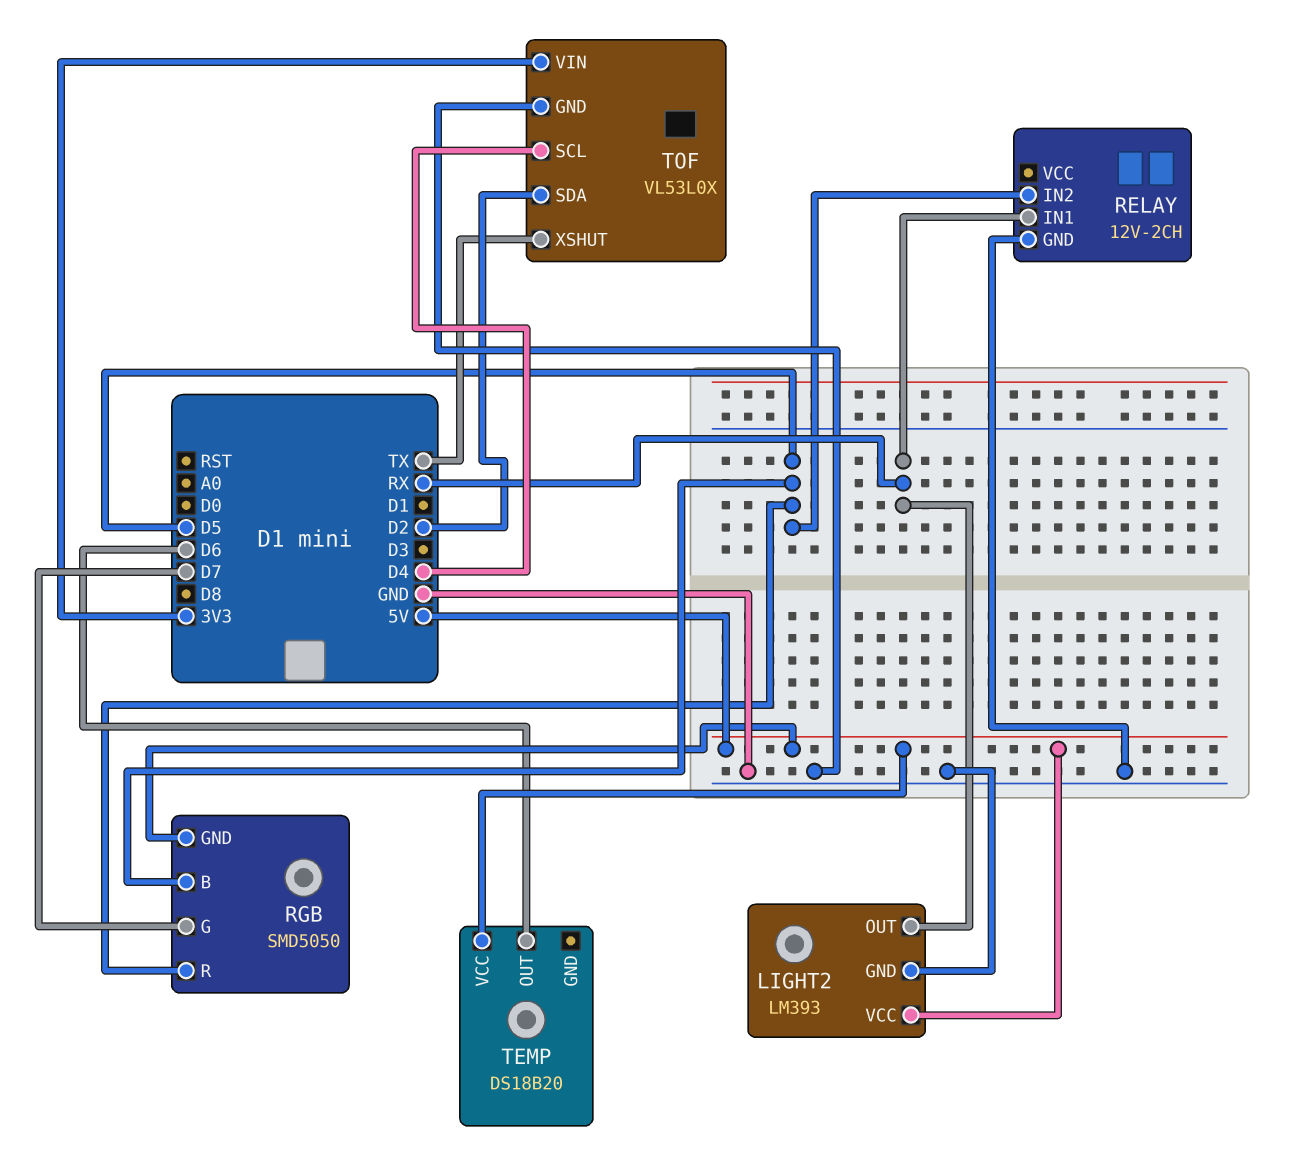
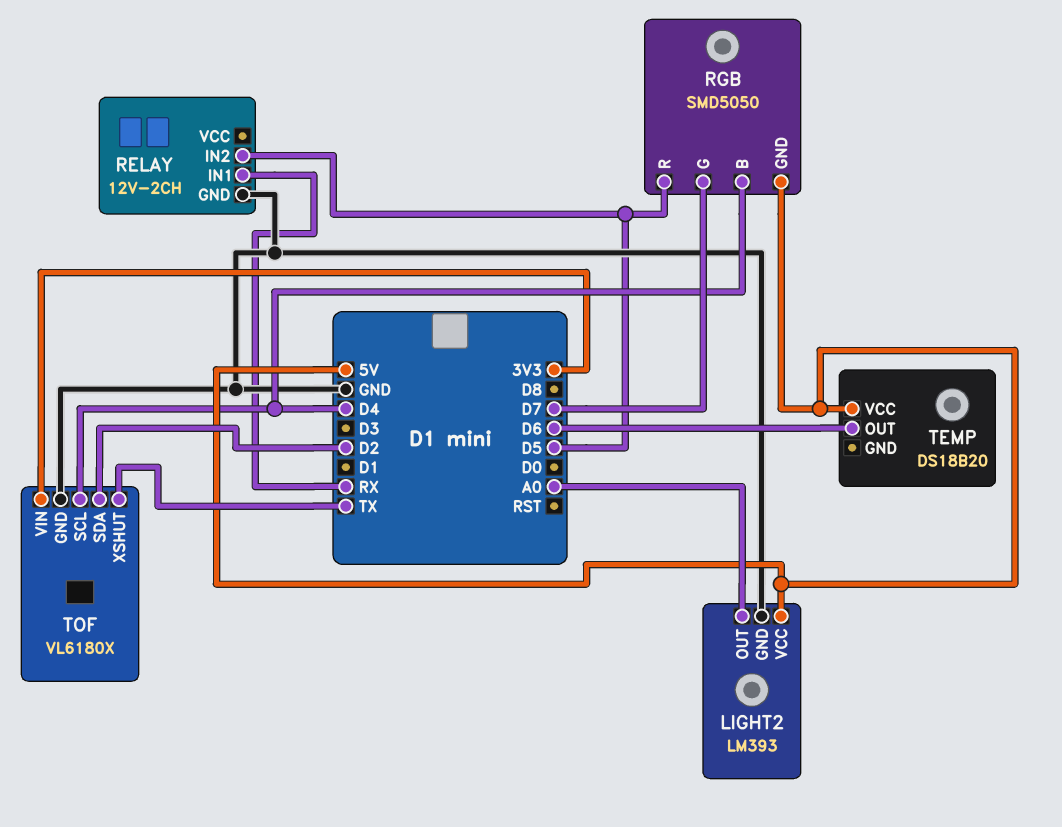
LIGHT2 pin OUT: RX -> A0
RGB pin B: D5 -> D4
TOF: VL53L0X -> VL6180X

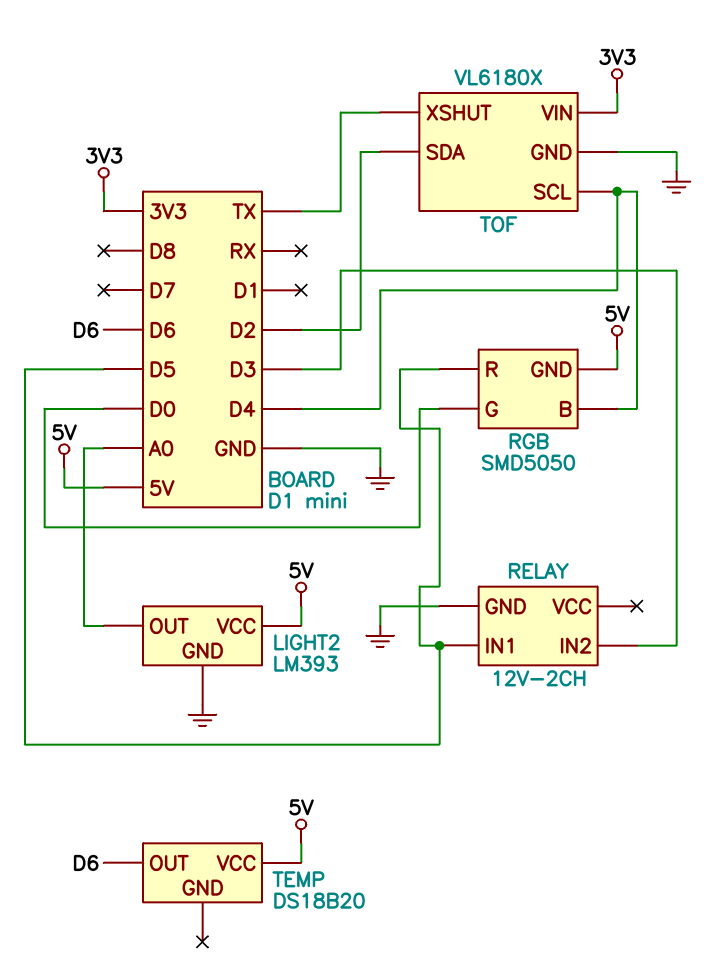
RELAY pin IN1: RX -> D5
RELAY pin IN2: D5 -> D3
RGB pin G: D7 -> D0

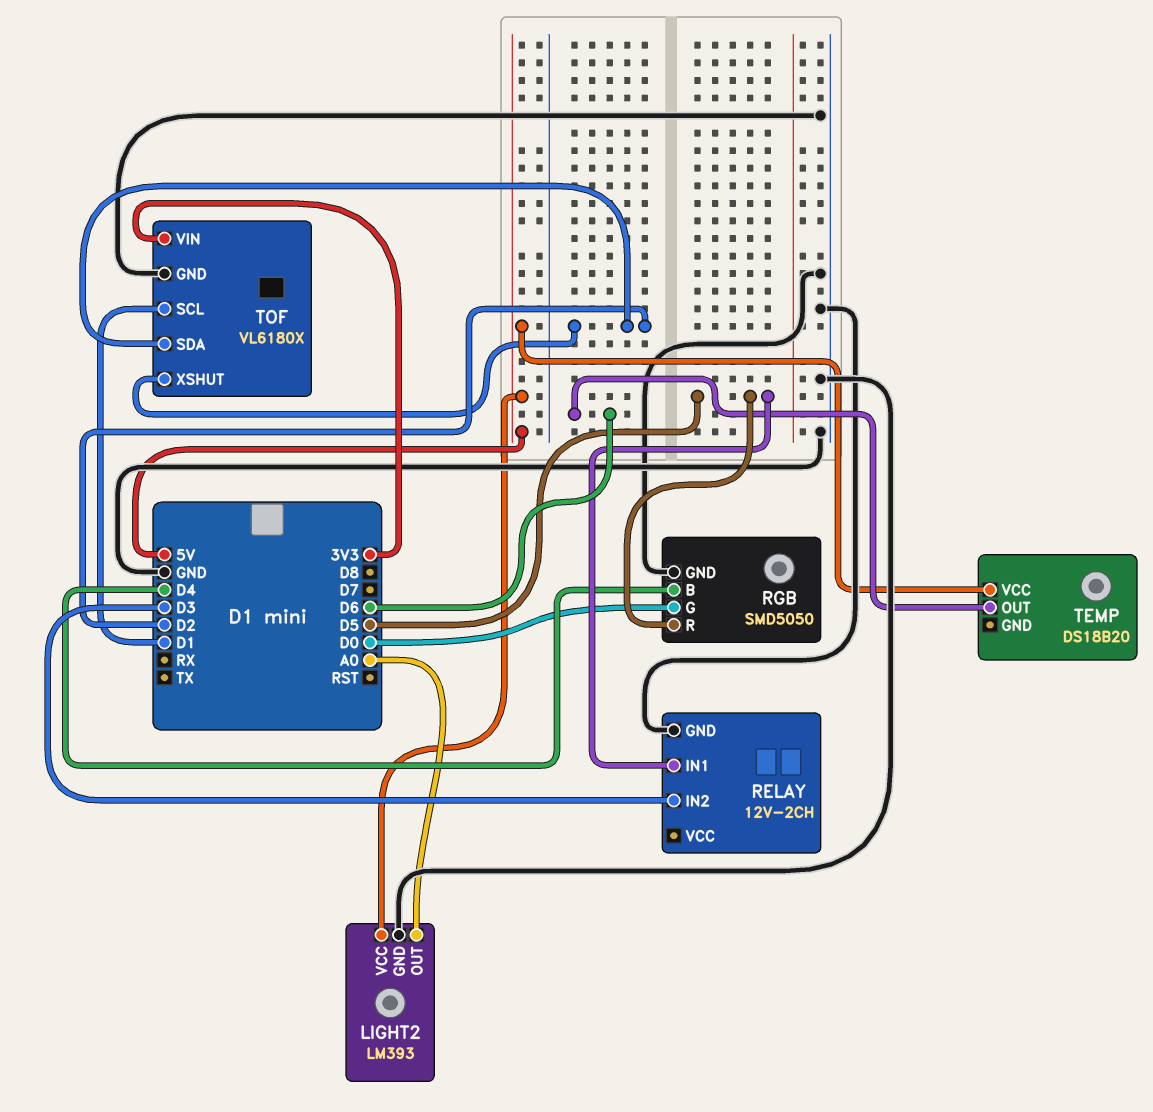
RGB pin GND: 5V -> GND
TOF pin SCL: D4 -> D1
TOF pin XSHUT: TX -> D2

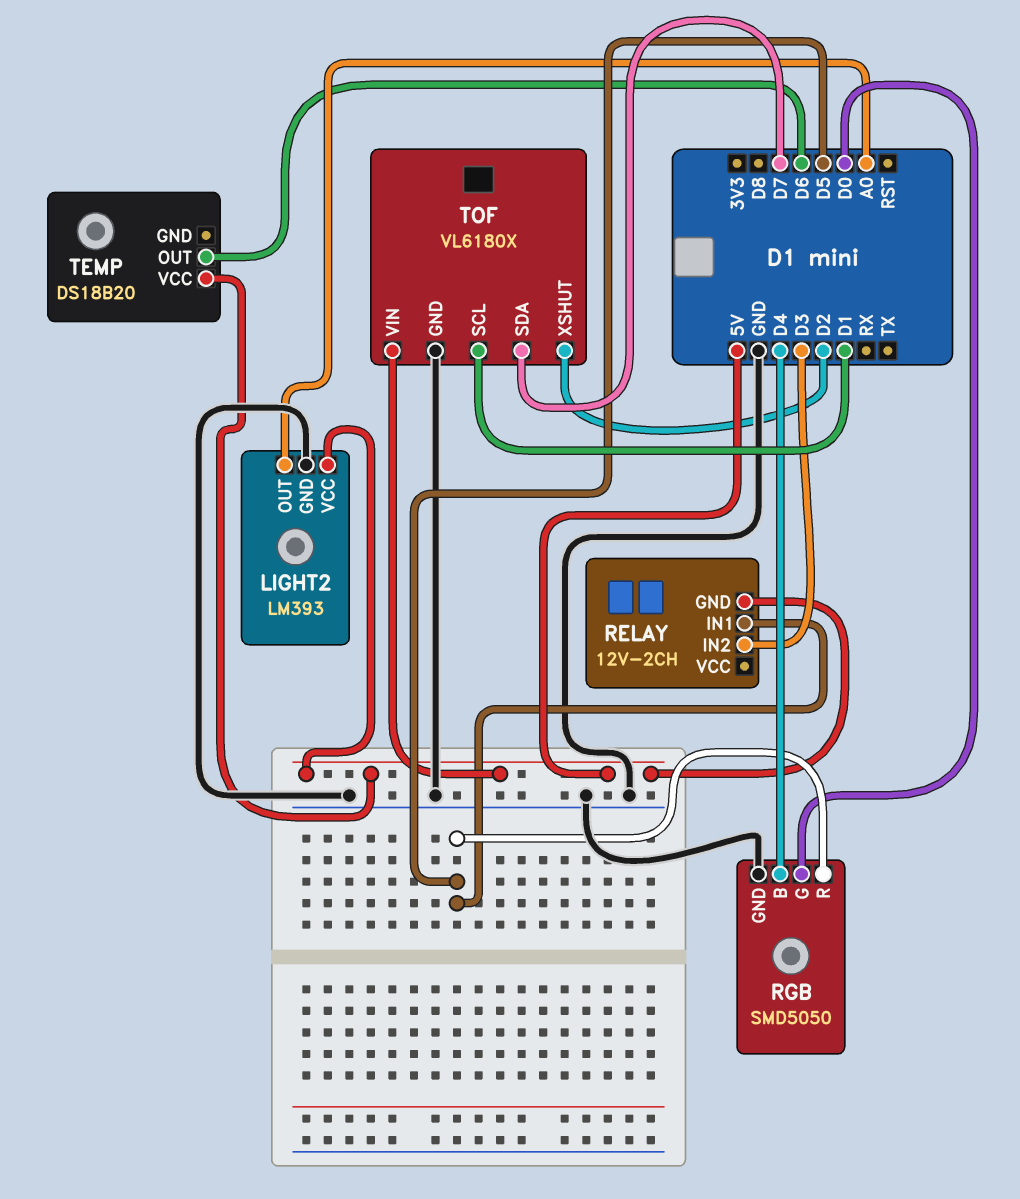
RELAY pin GND: GND -> 5V
TOF pin SDA: D2 -> D7
TOF pin VIN: 3V3 -> 5V

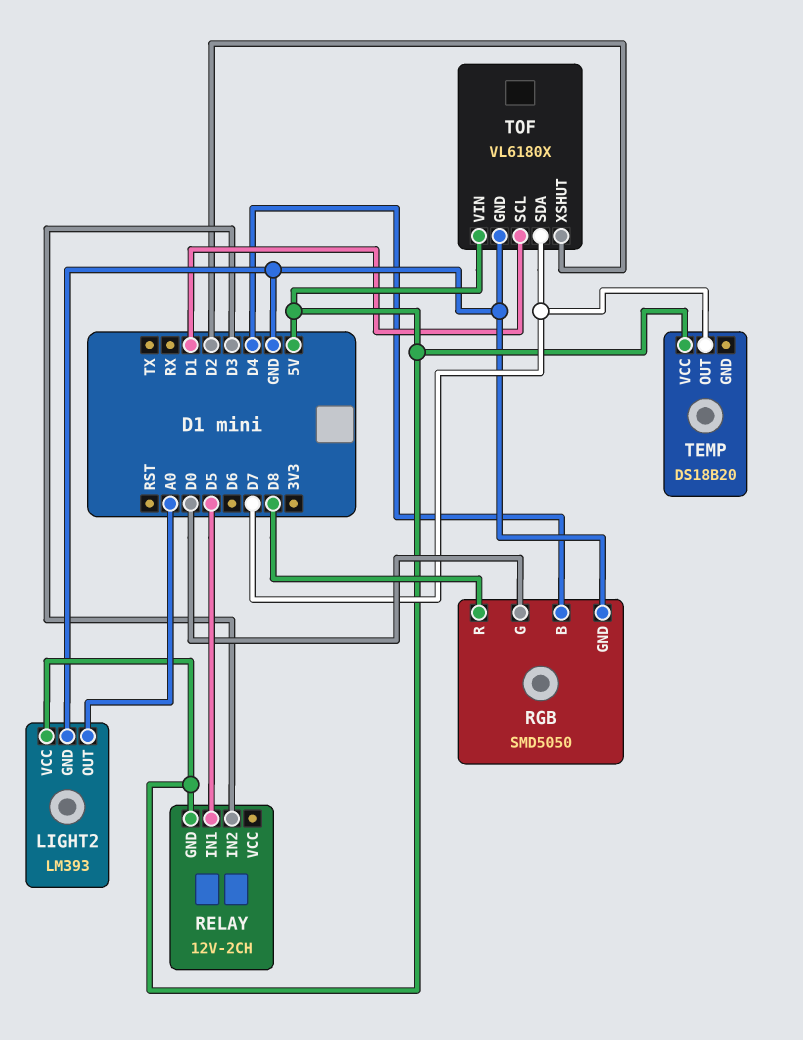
RGB pin R: D5 -> D8
TEMP pin OUT: D6 -> D7

